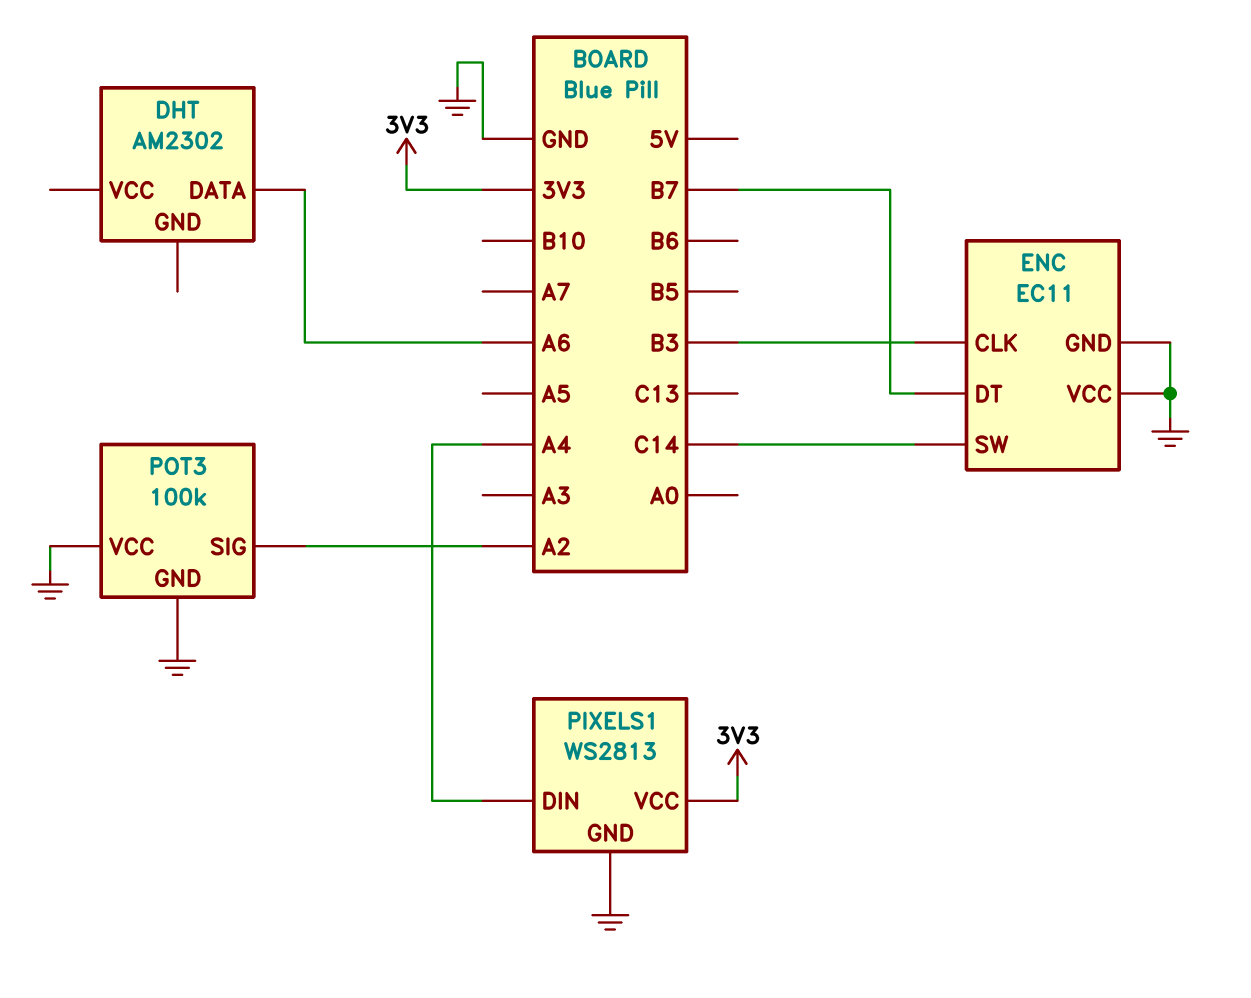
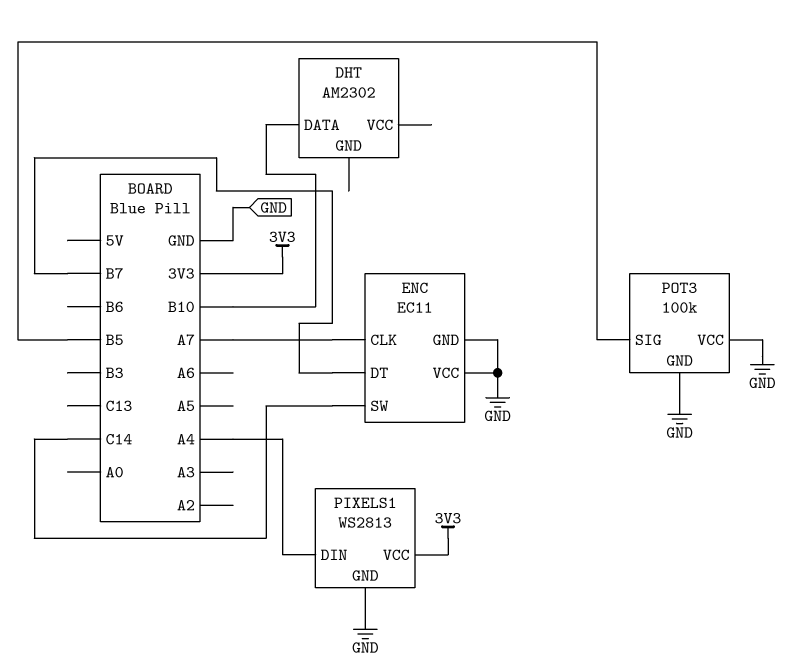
DHT pin DATA: A6 -> B10
ENC pin CLK: B3 -> A7
POT3 pin SIG: A2 -> B5

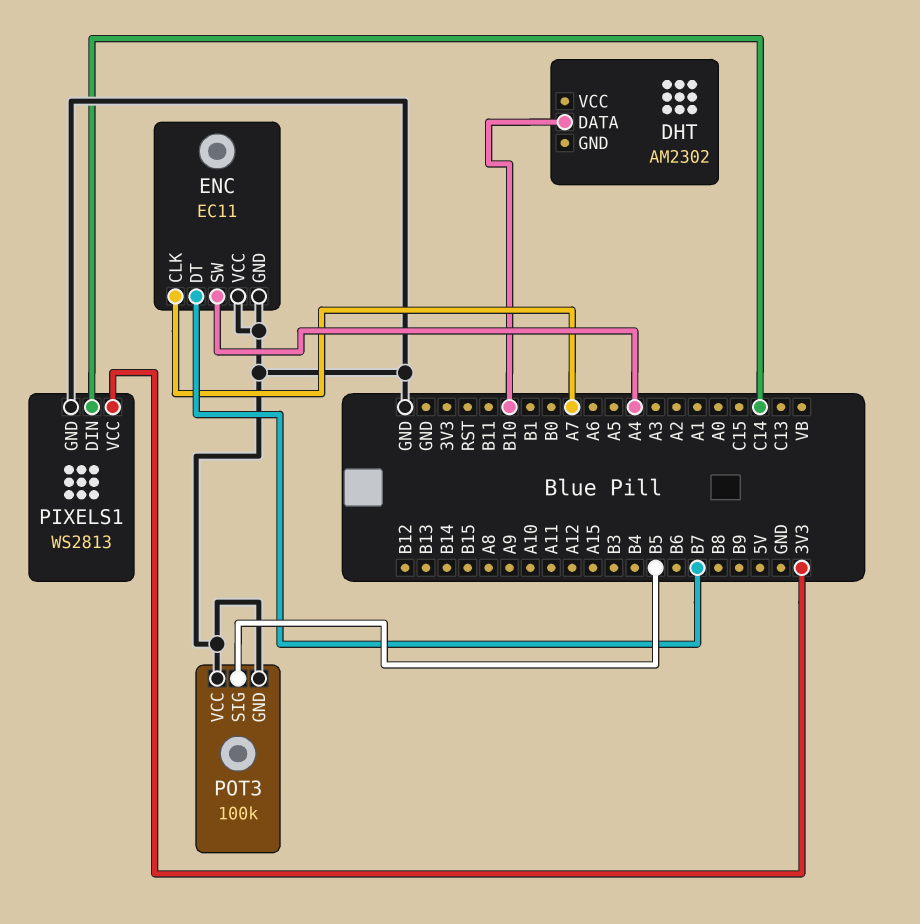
ENC pin SW: C14 -> A4
PIXELS1 pin DIN: A4 -> C14

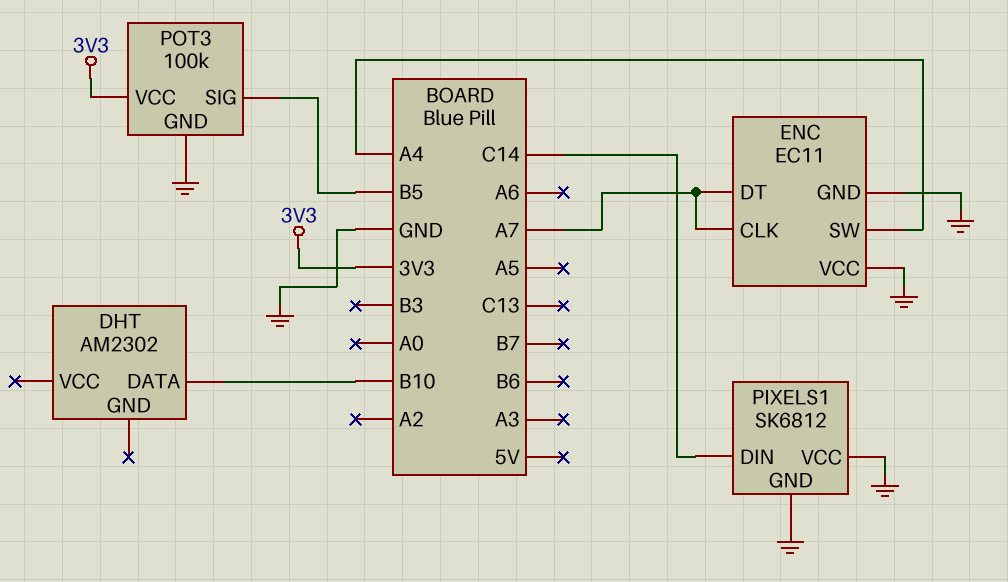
ENC pin DT: B7 -> A7
PIXELS1: WS2813 -> SK6812
PIXELS1 pin VCC: 3V3 -> GND
POT3 pin VCC: GND -> 3V3

